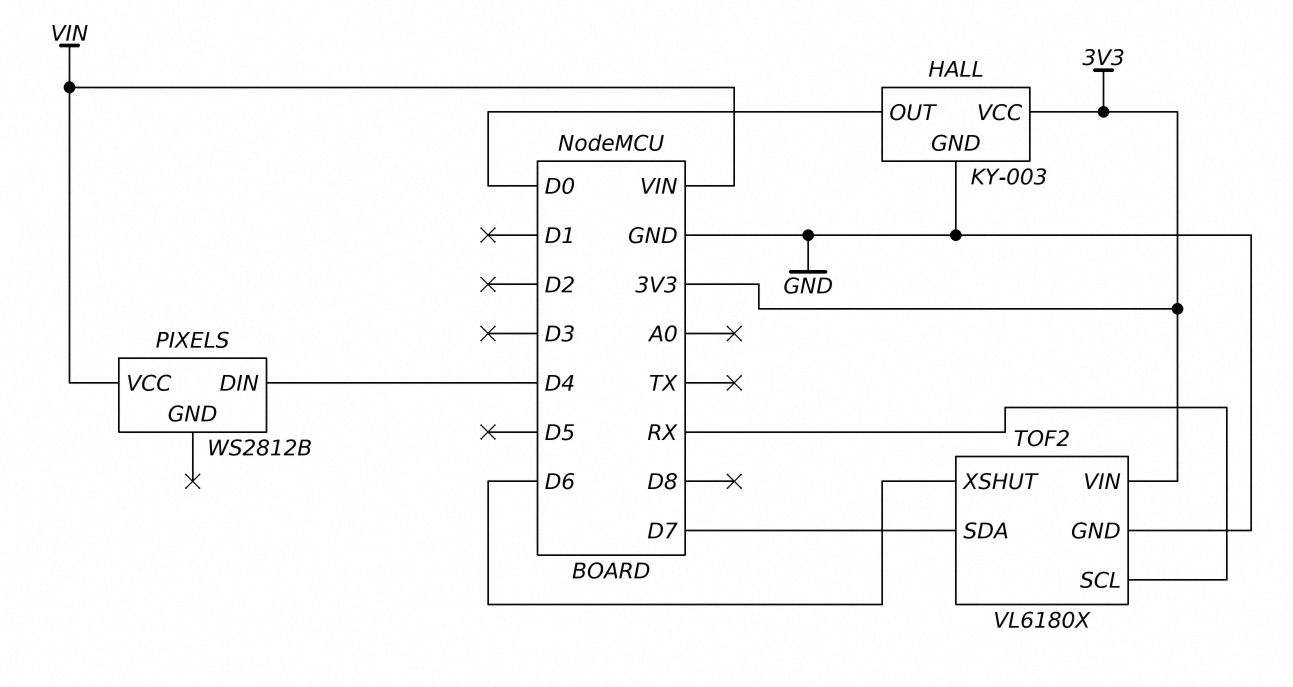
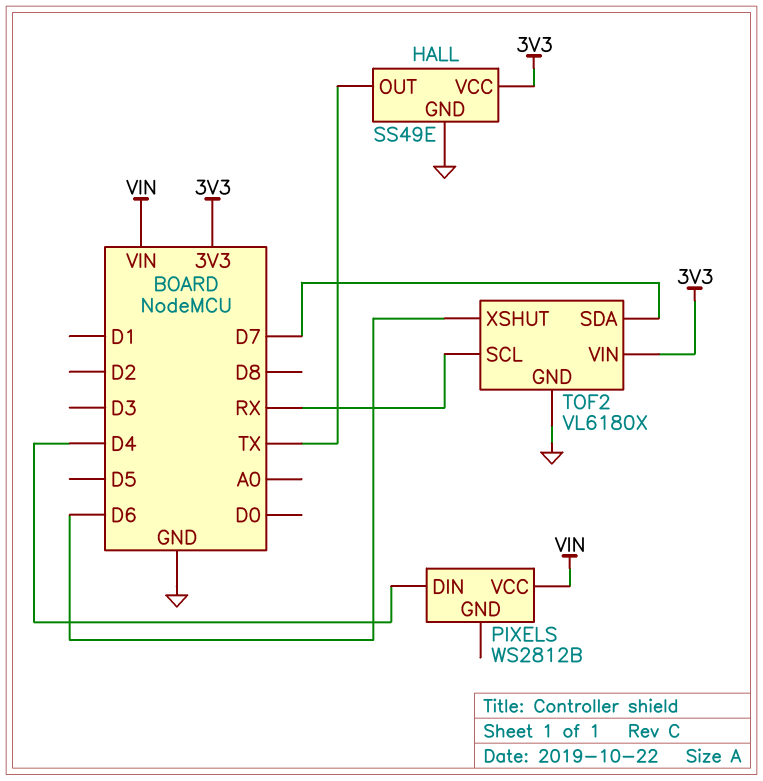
HALL: KY-003 -> SS49E
HALL pin OUT: D0 -> TX

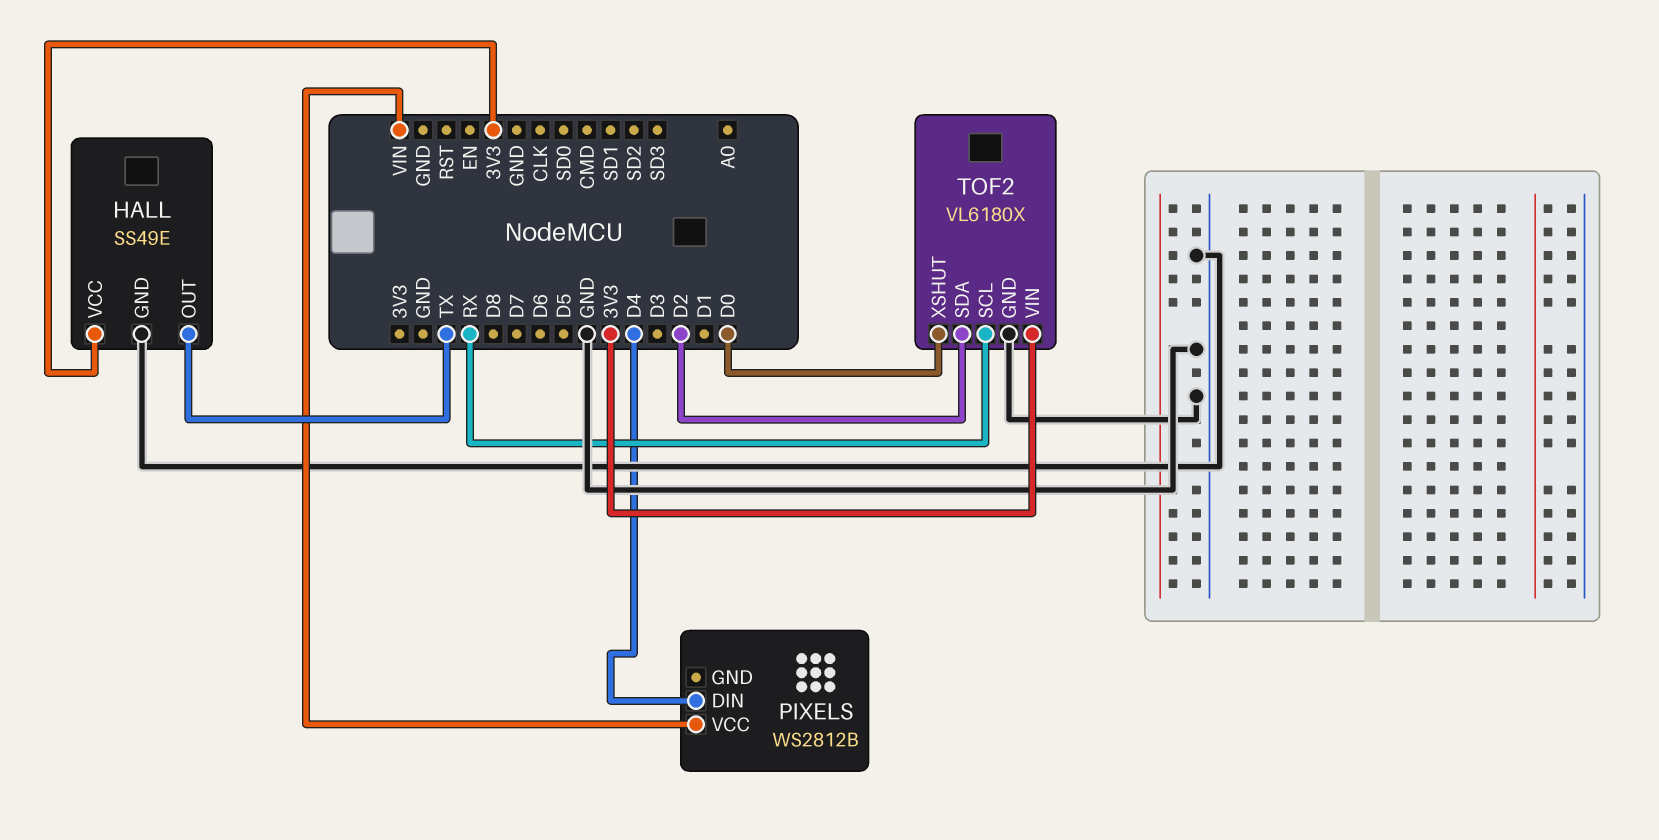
TOF2 pin SDA: D7 -> D2
TOF2 pin XSHUT: D6 -> D0

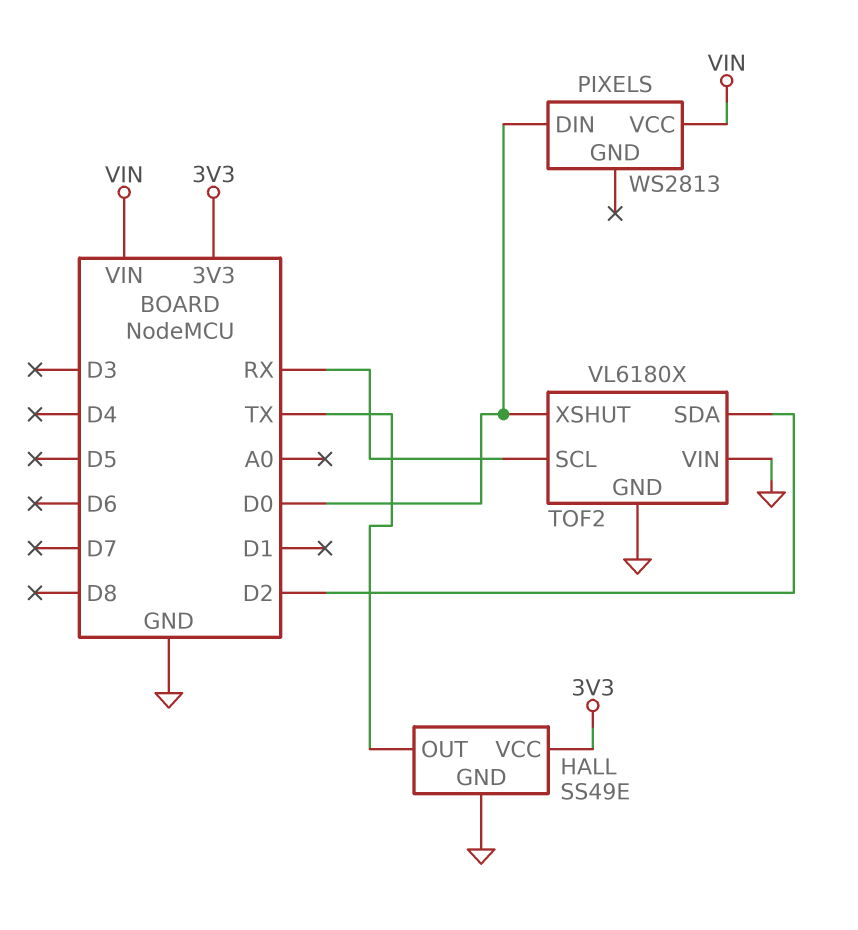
PIXELS: WS2812B -> WS2813
PIXELS pin DIN: D4 -> D0
TOF2 pin VIN: 3V3 -> GND

